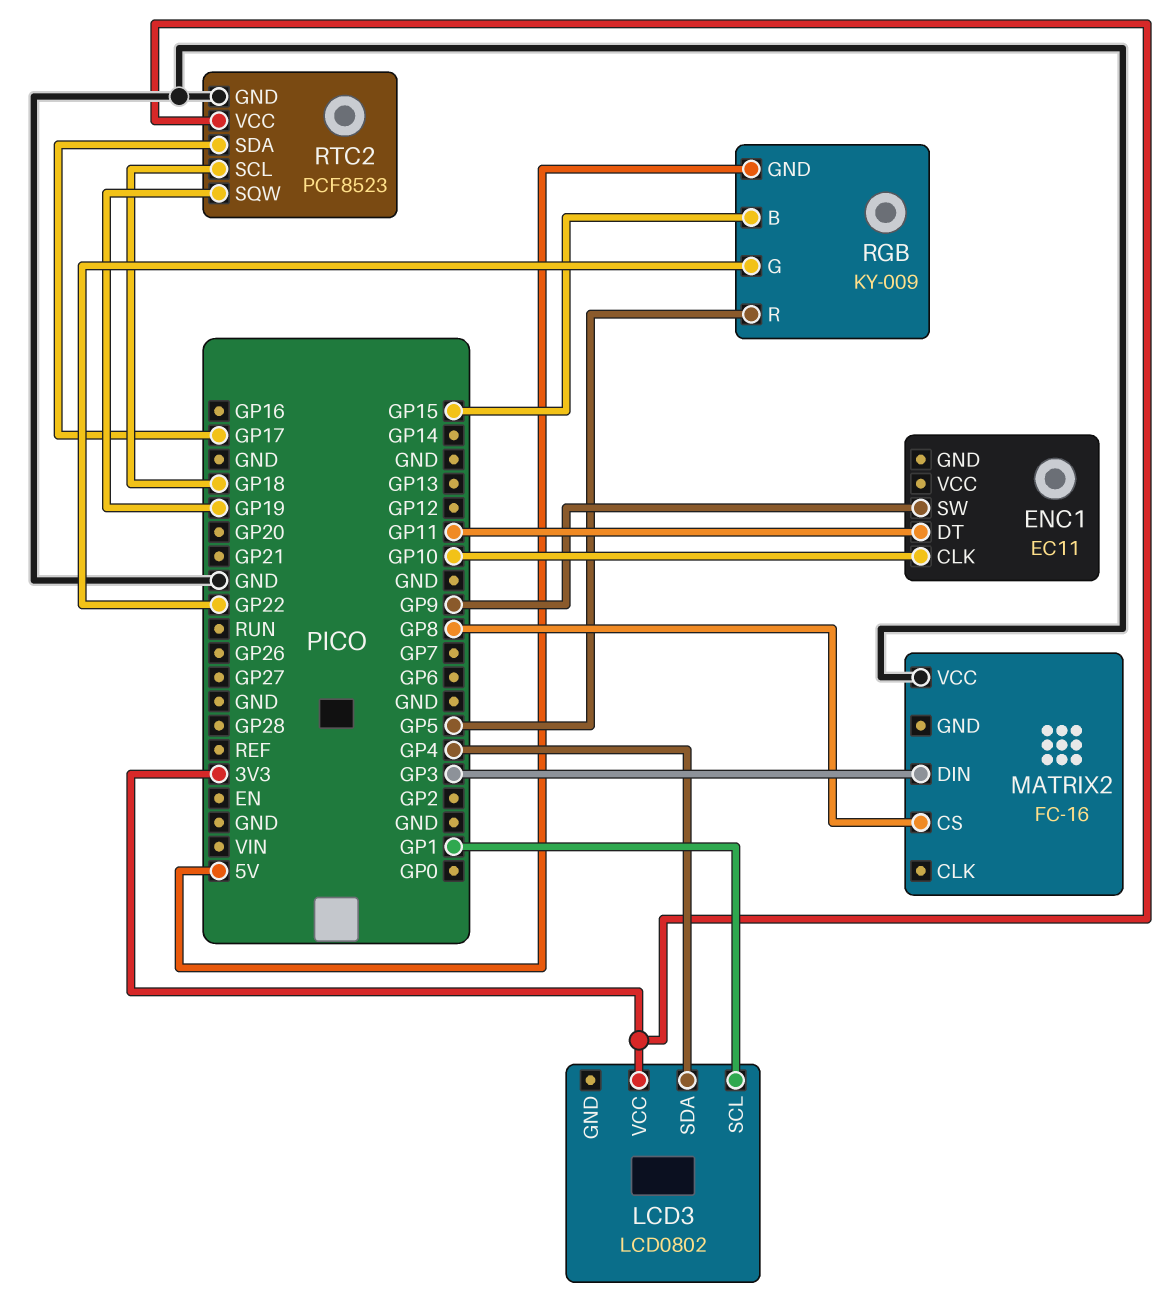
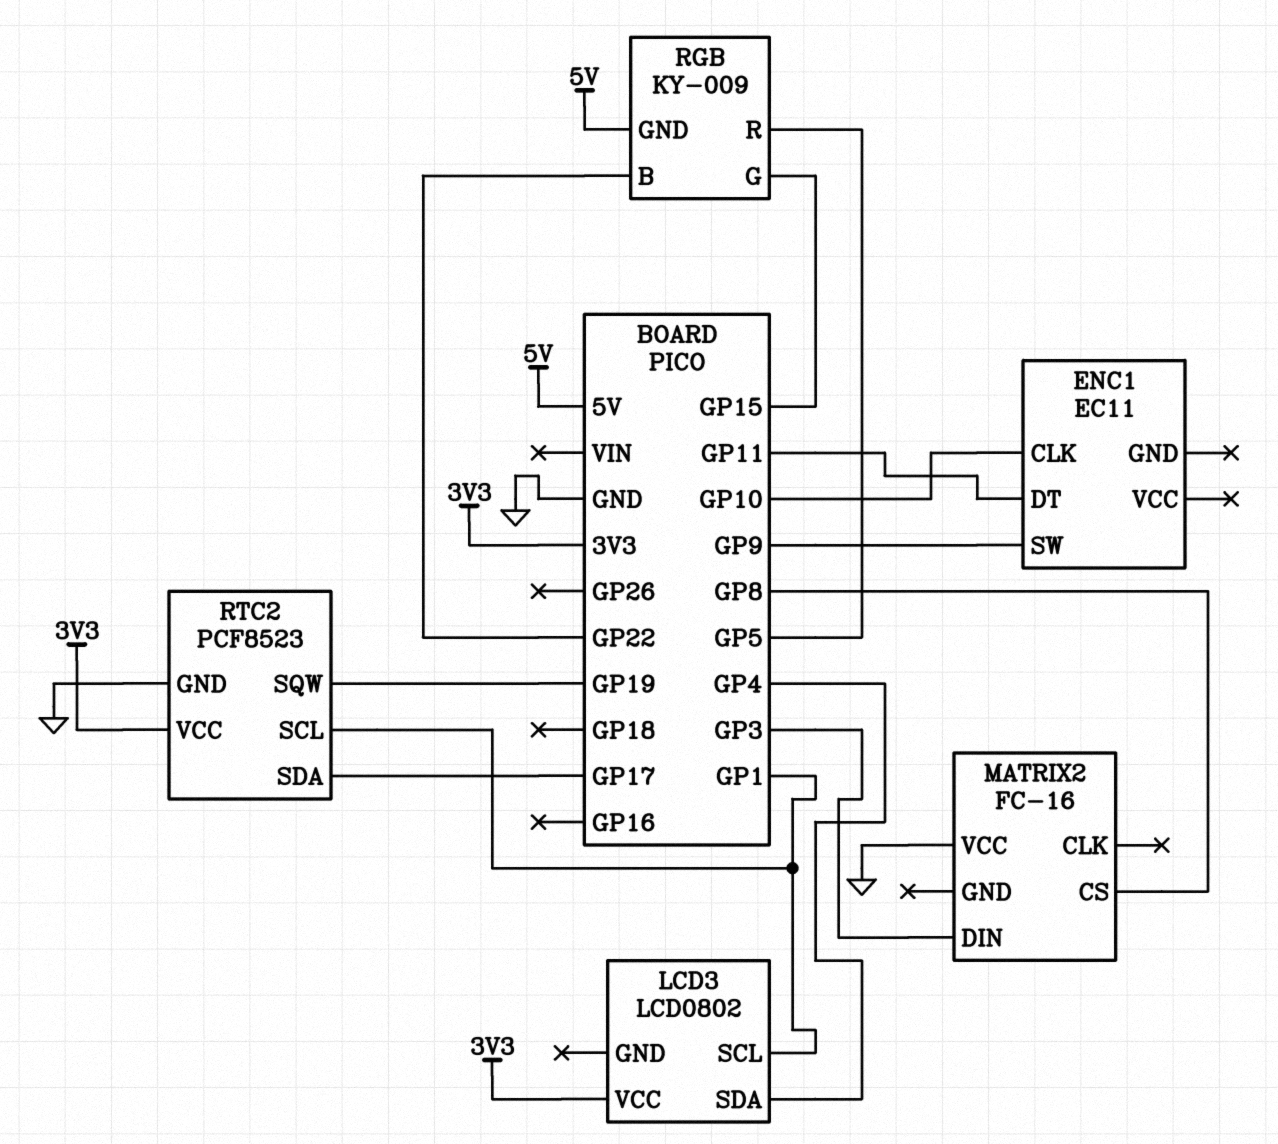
RGB pin B: GP15 -> GP22
RGB pin G: GP22 -> GP15
RTC2 pin SCL: GP18 -> GP1

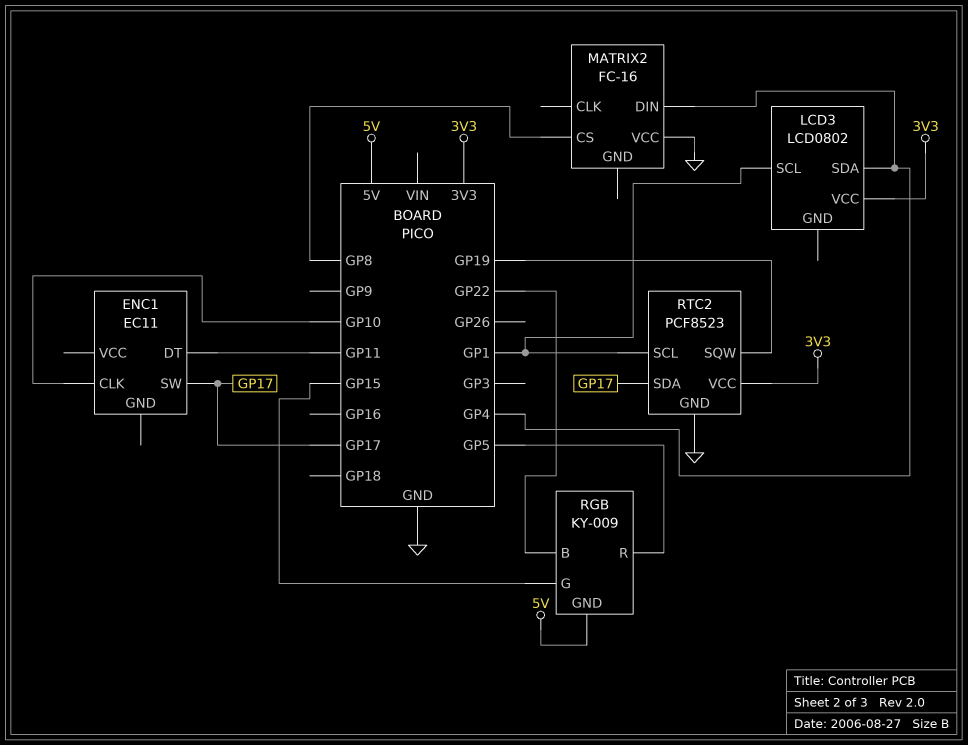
ENC1 pin SW: GP9 -> GP17
MATRIX2 pin DIN: GP3 -> GP4

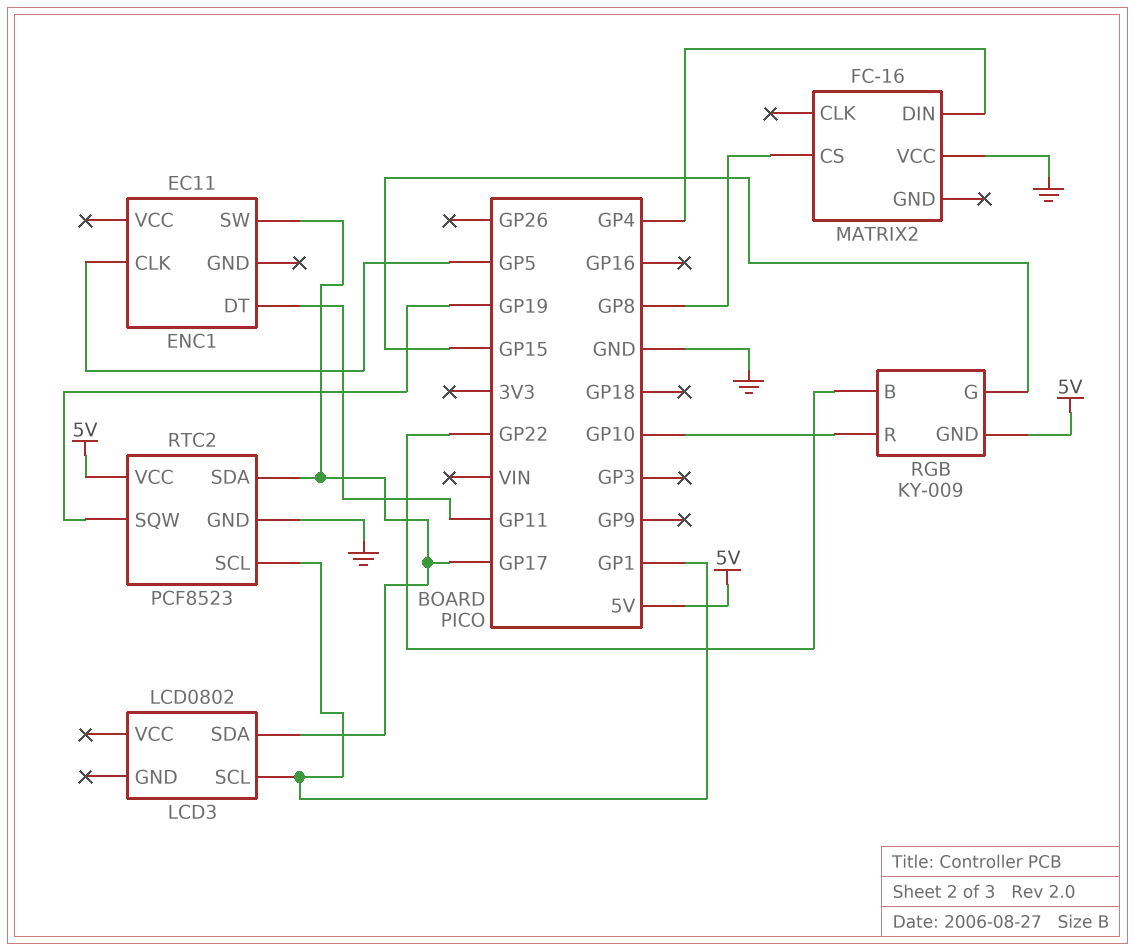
ENC1 pin CLK: GP10 -> GP5
LCD3 pin SDA: GP4 -> GP17
LCD3 pin VCC: 3V3 -> none
RGB pin R: GP5 -> GP10
RTC2 pin VCC: 3V3 -> 5V

